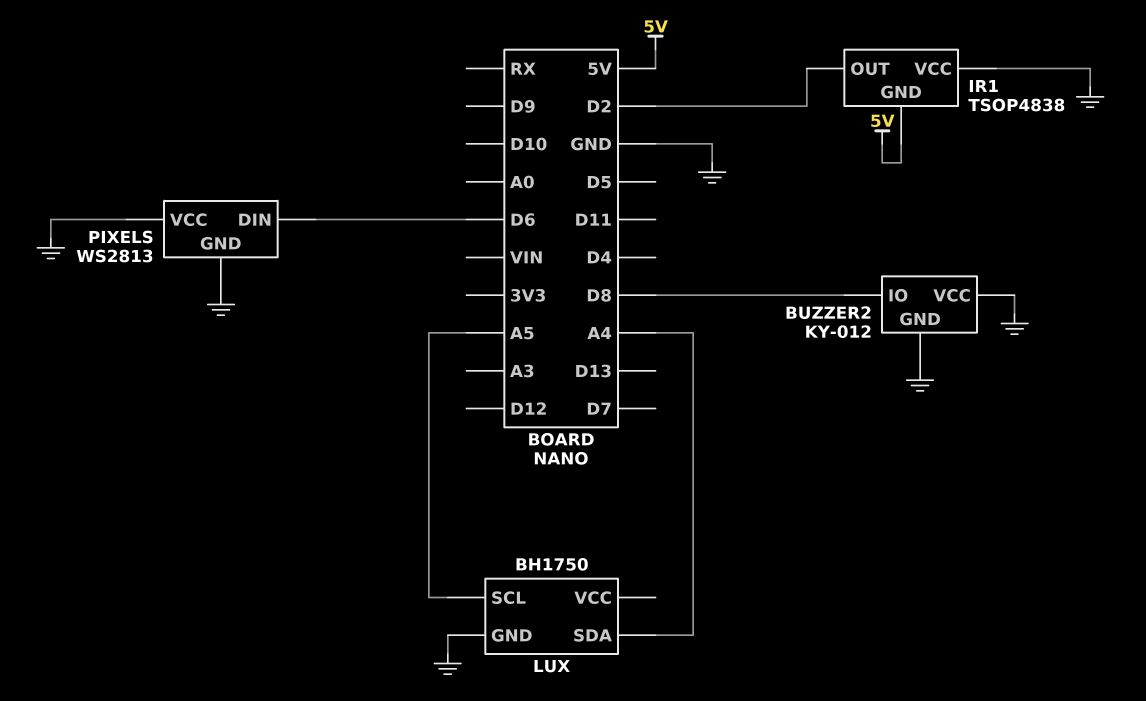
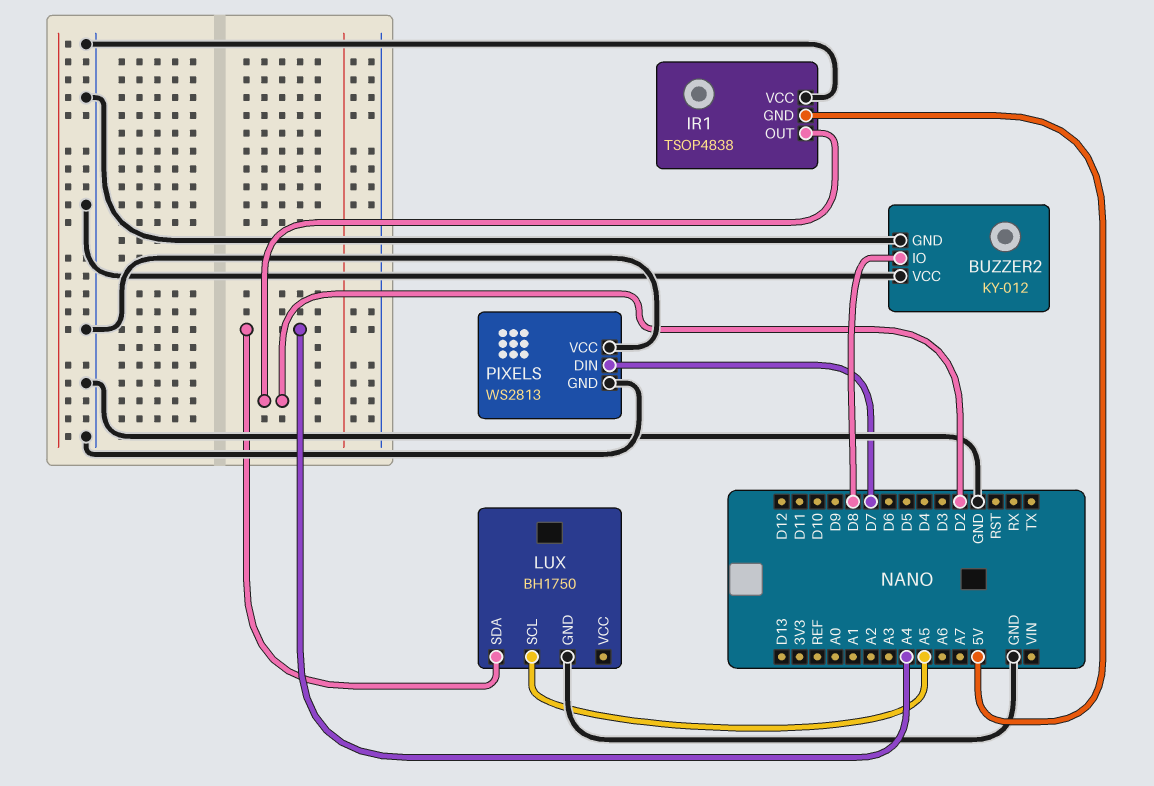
PIXELS pin DIN: D6 -> D7

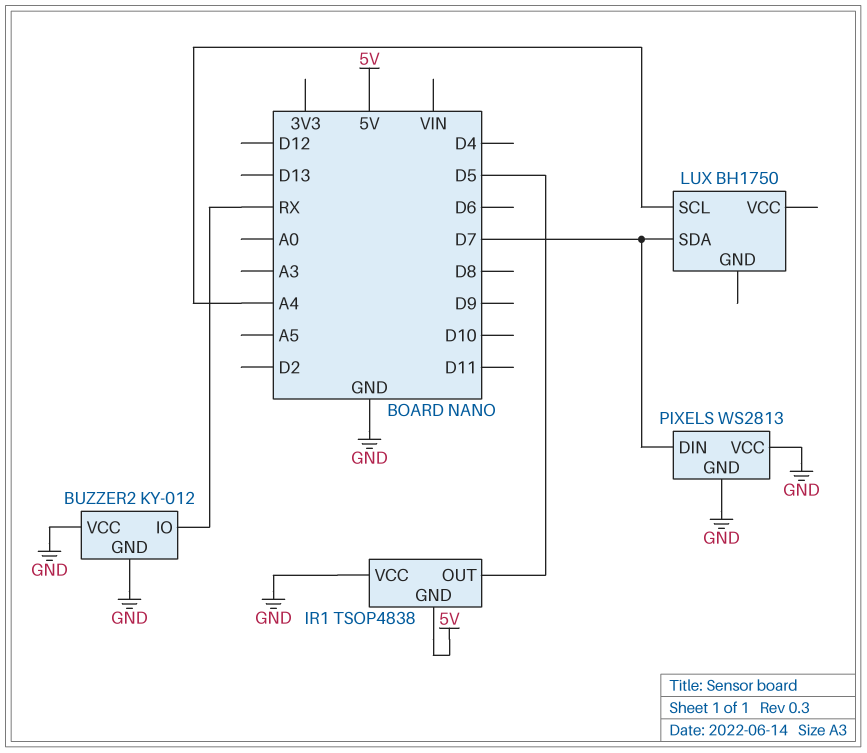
BUZZER2 pin IO: D8 -> RX
IR1 pin OUT: D2 -> D5
LUX pin GND: GND -> none
LUX pin SCL: A5 -> A4
LUX pin SDA: A4 -> D7

